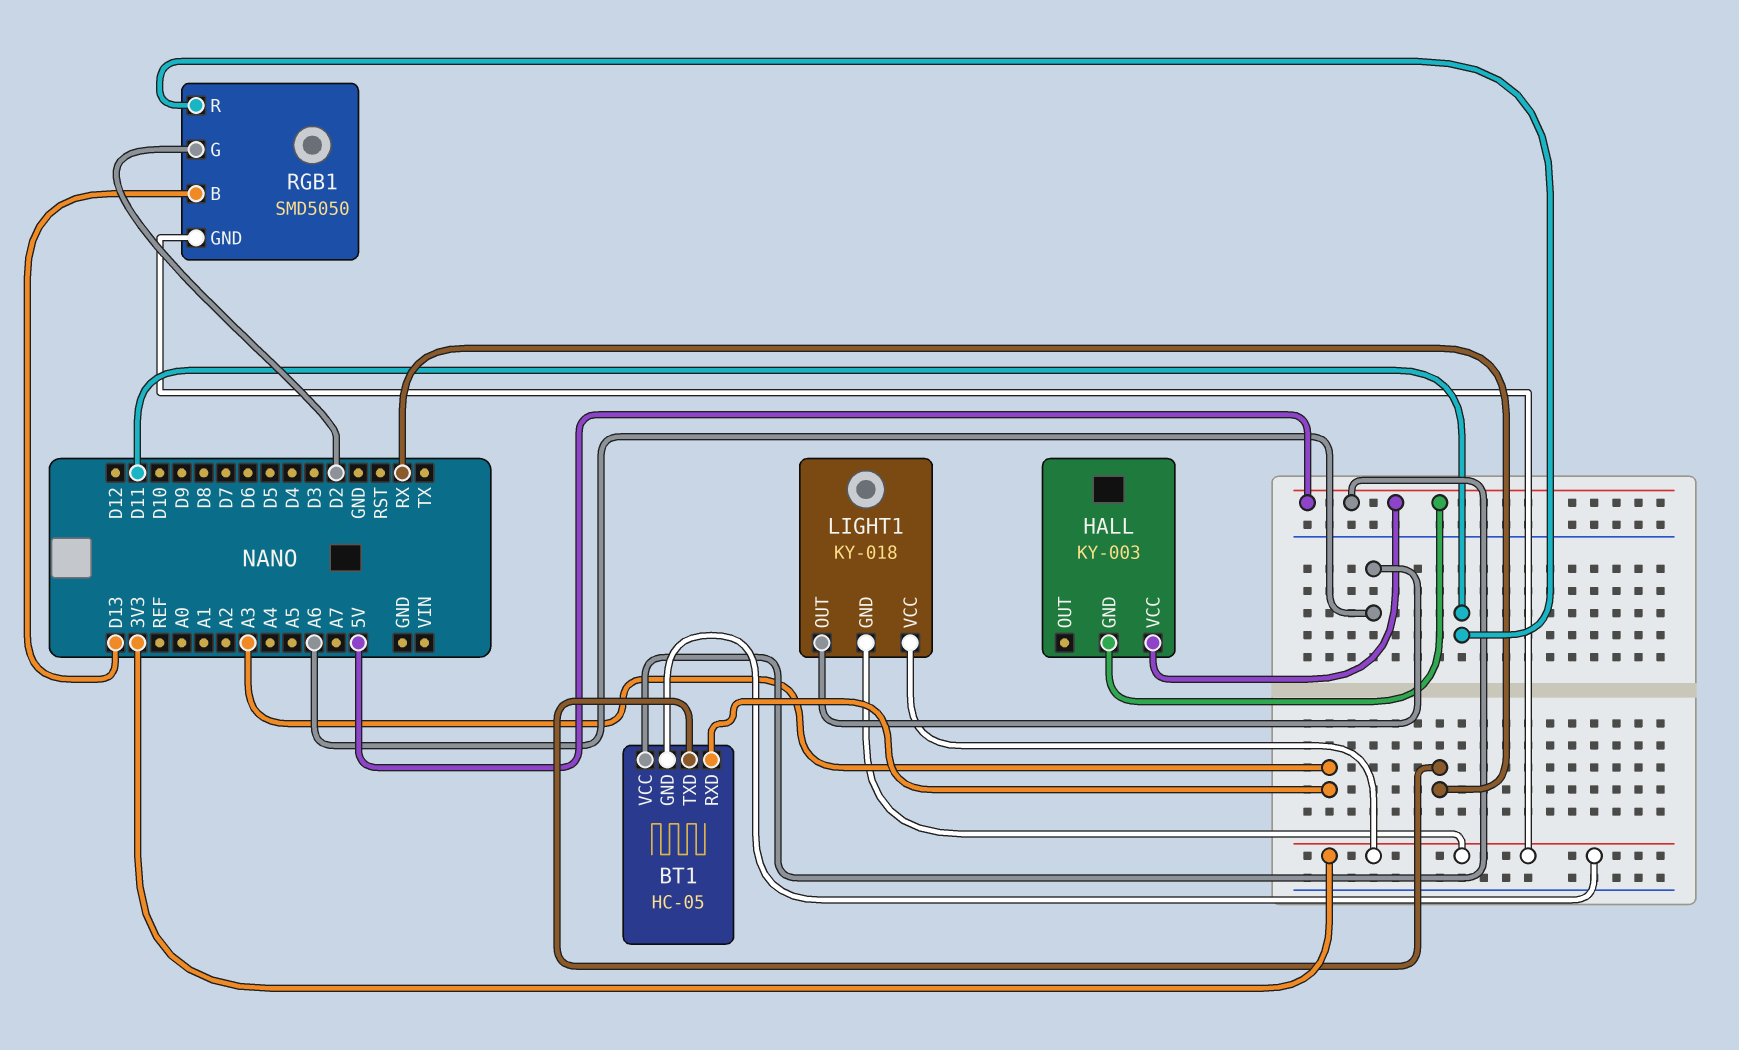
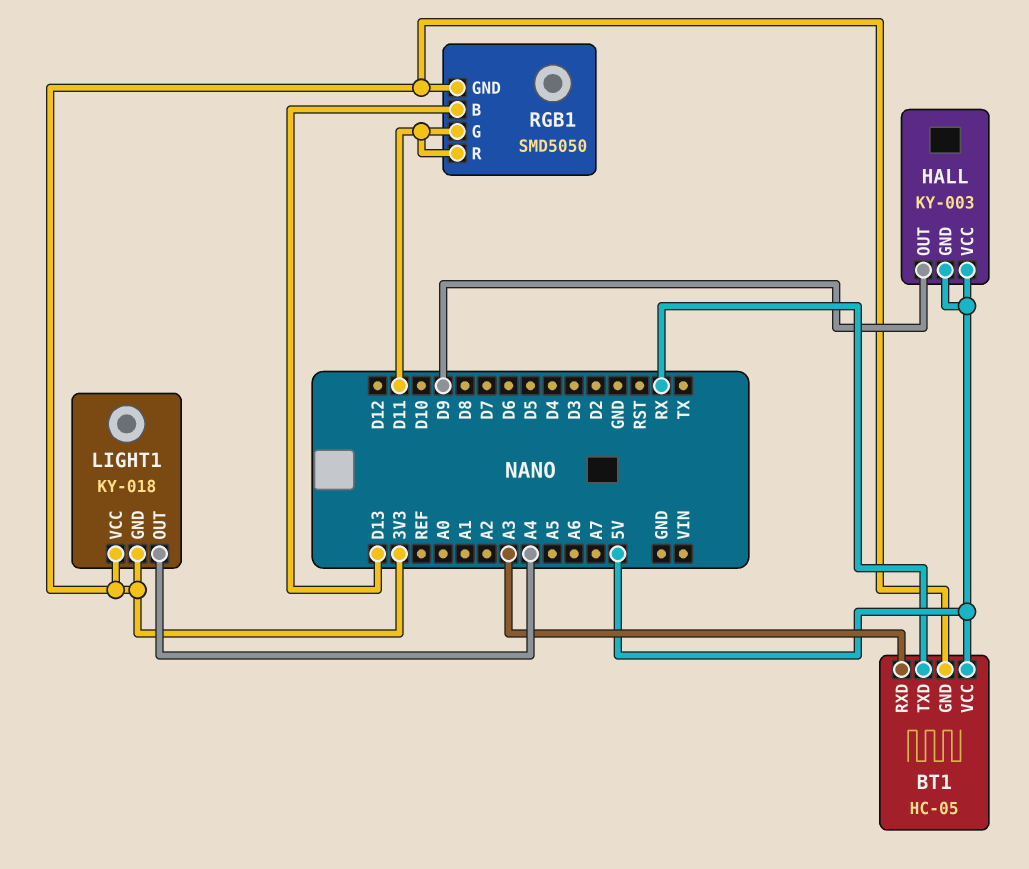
HALL pin OUT: none -> D9
LIGHT1 pin OUT: A6 -> A4
RGB1 pin G: D2 -> D11

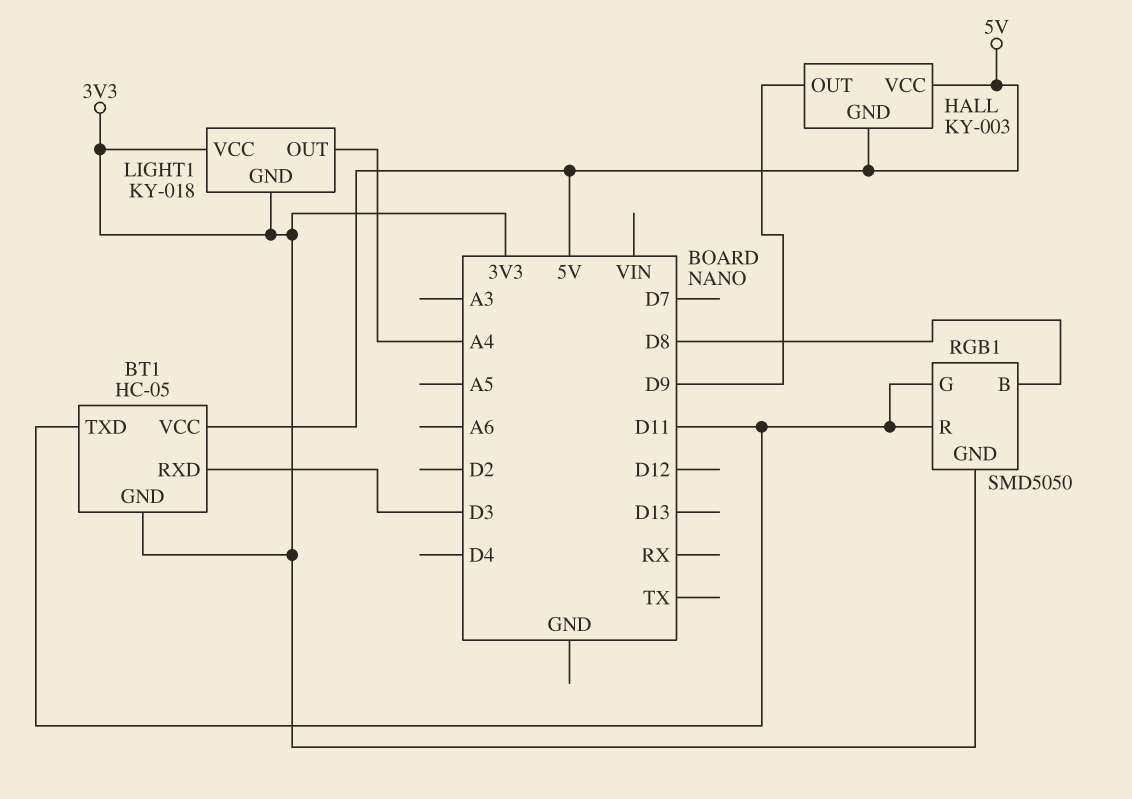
BT1 pin RXD: A3 -> D3
BT1 pin TXD: RX -> D11
RGB1 pin B: D13 -> D8

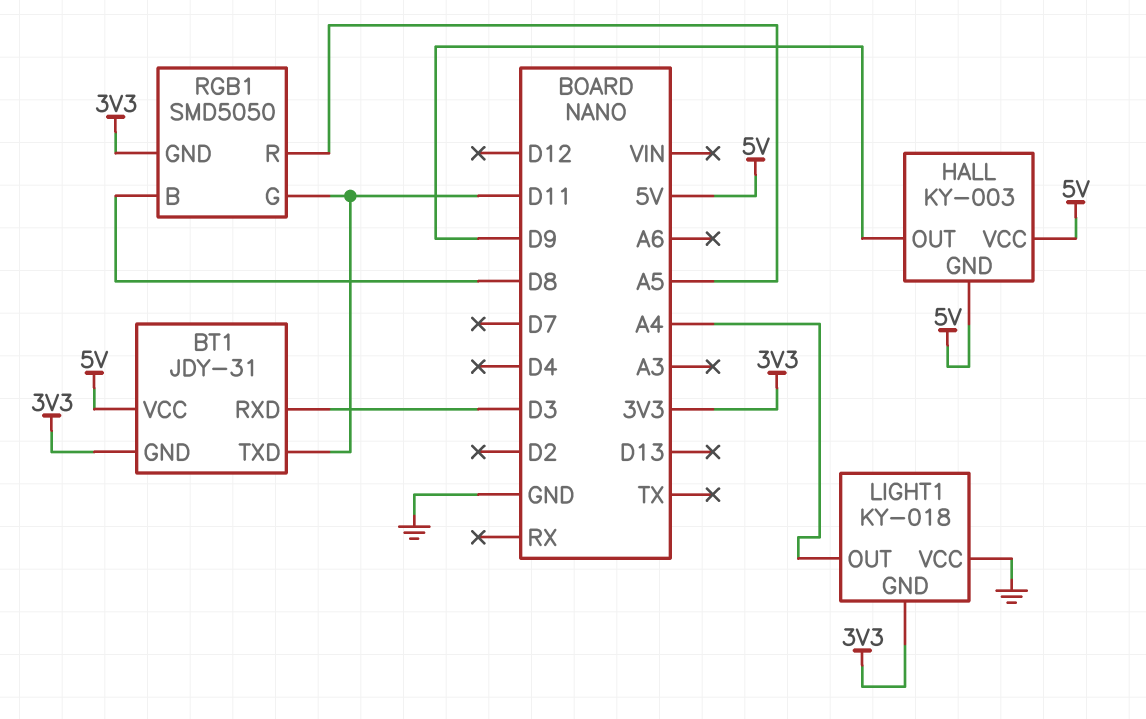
BT1: HC-05 -> JDY-31
LIGHT1 pin VCC: 3V3 -> GND
RGB1 pin R: D11 -> A5

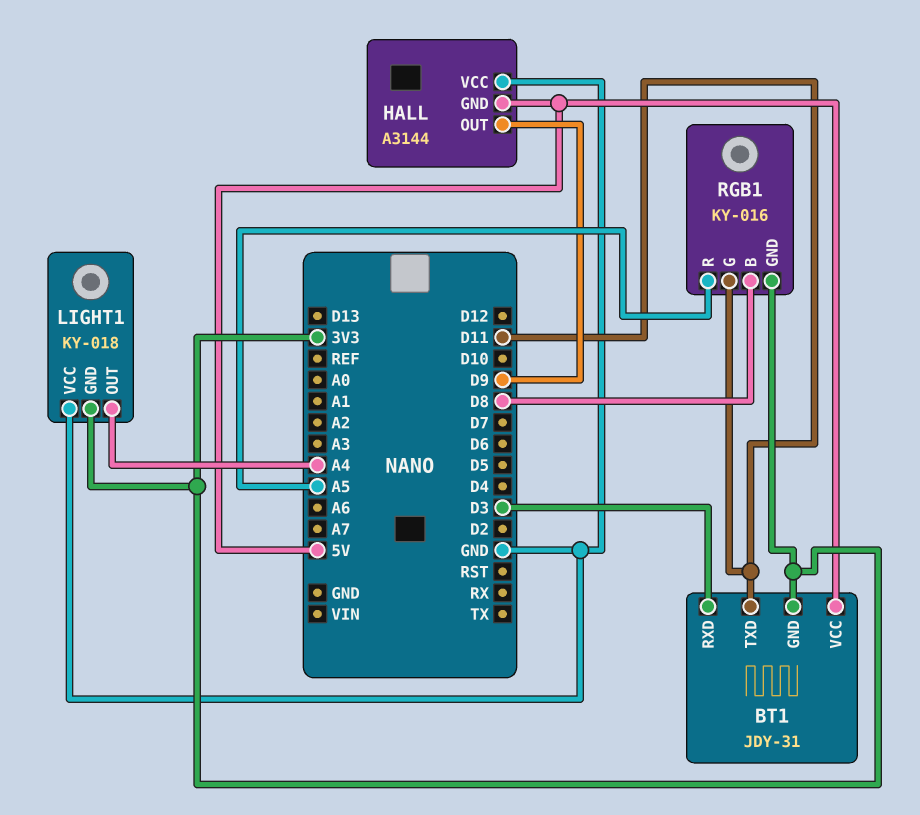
HALL: KY-003 -> A3144
HALL pin VCC: 5V -> GND
RGB1: SMD5050 -> KY-016

